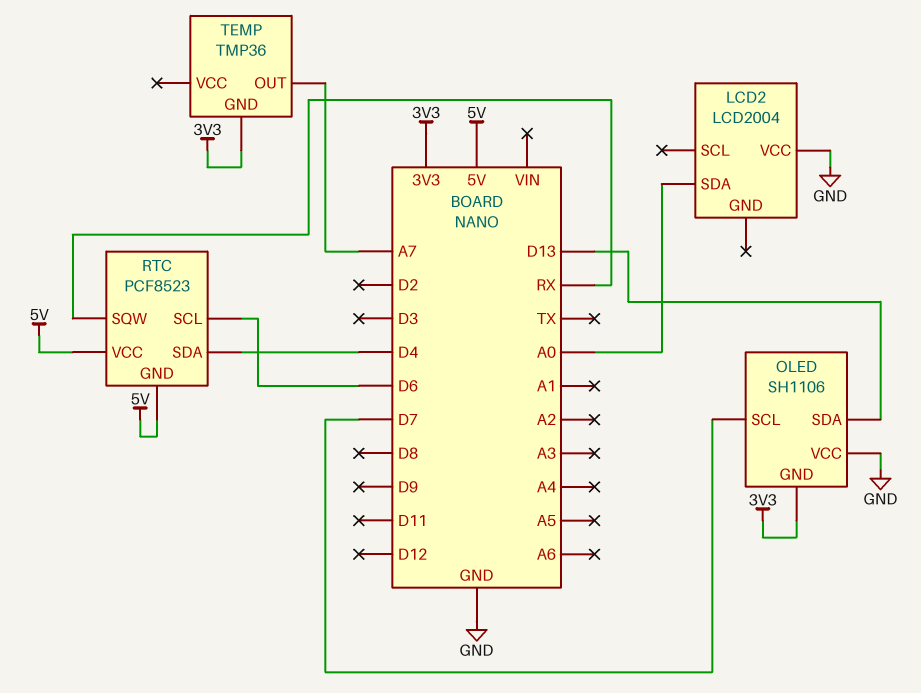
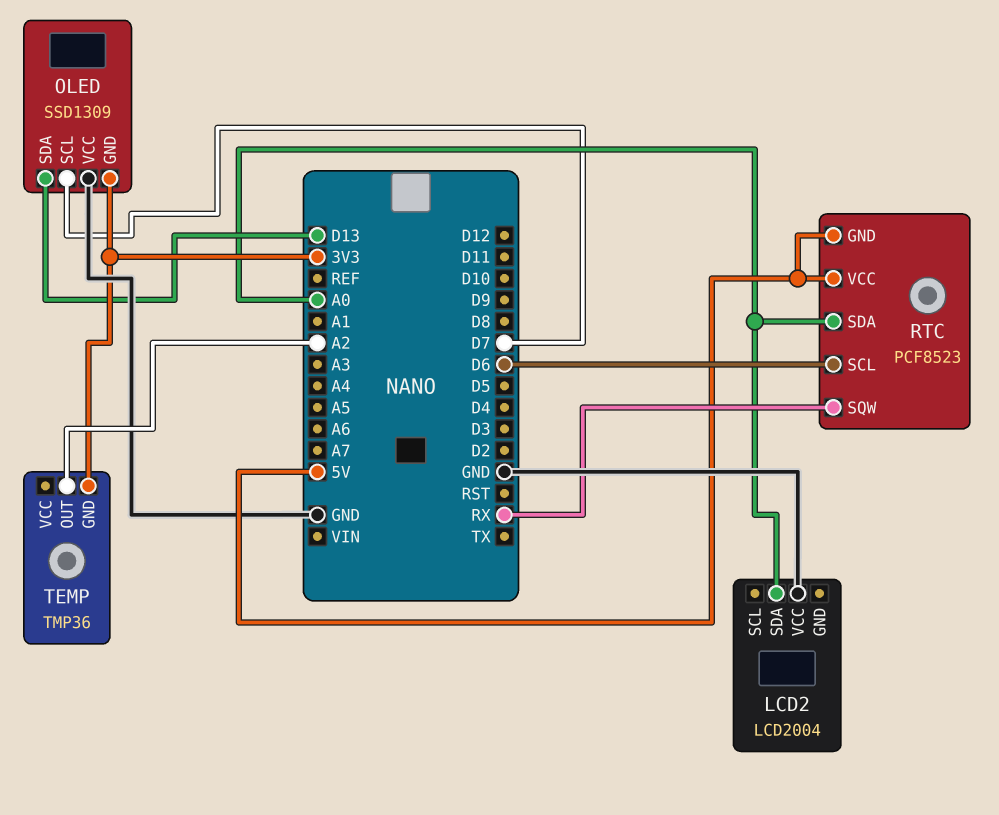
OLED: SH1106 -> SSD1309
RTC pin SDA: D4 -> A0
TEMP pin OUT: A7 -> A2

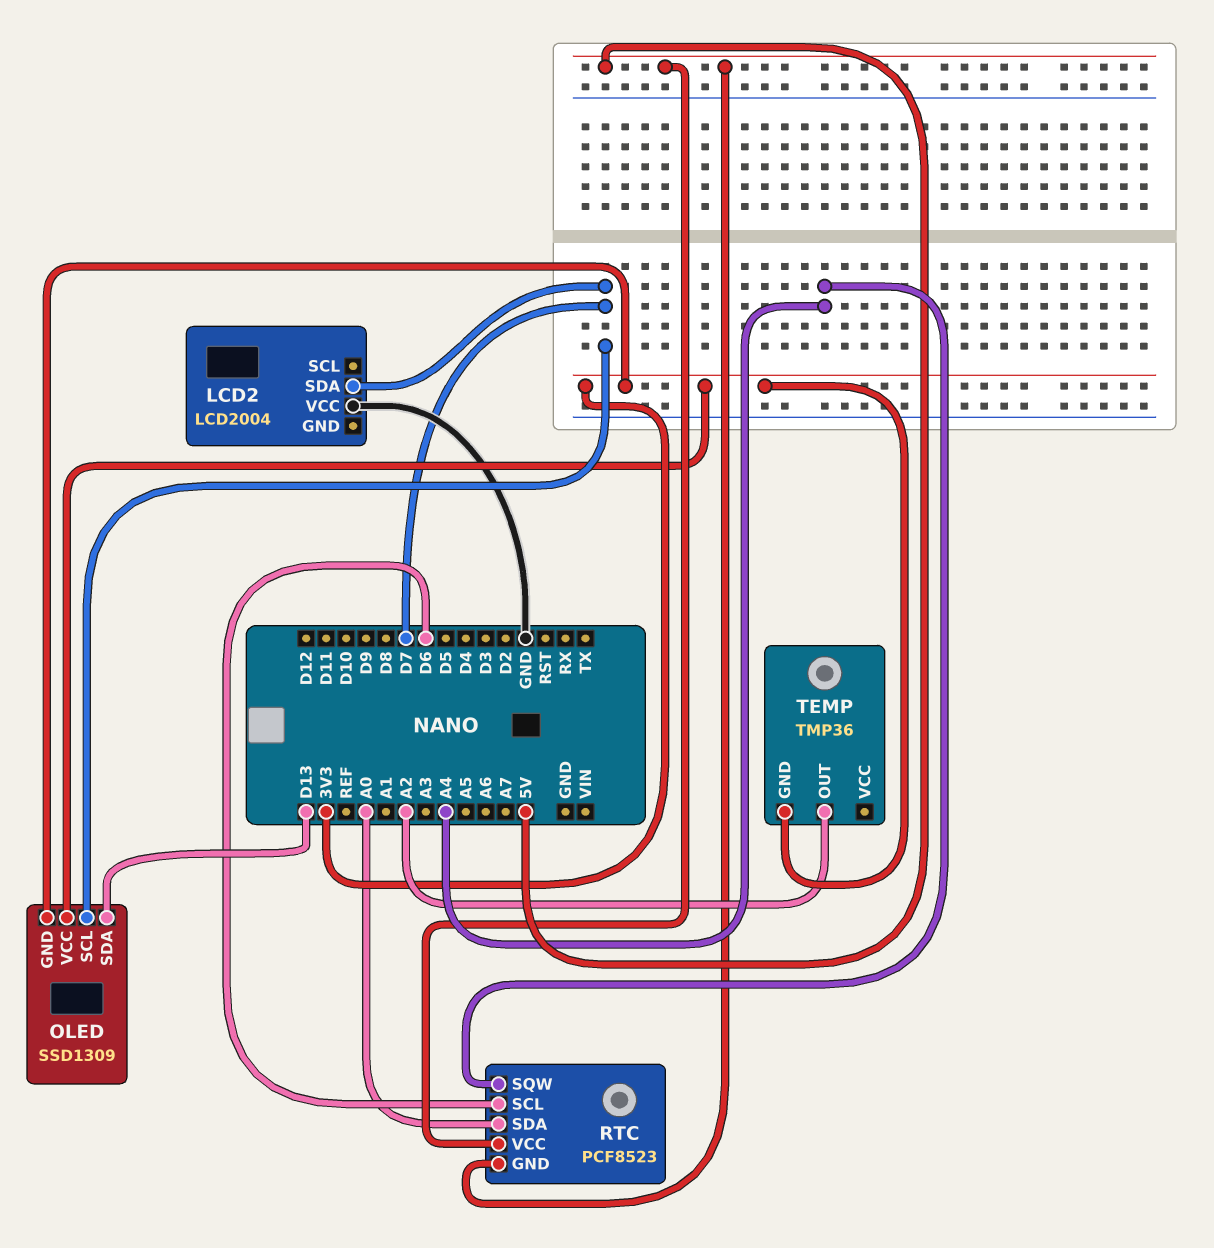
LCD2 pin SDA: A0 -> D7
OLED pin VCC: GND -> 3V3
RTC pin SQW: RX -> A4

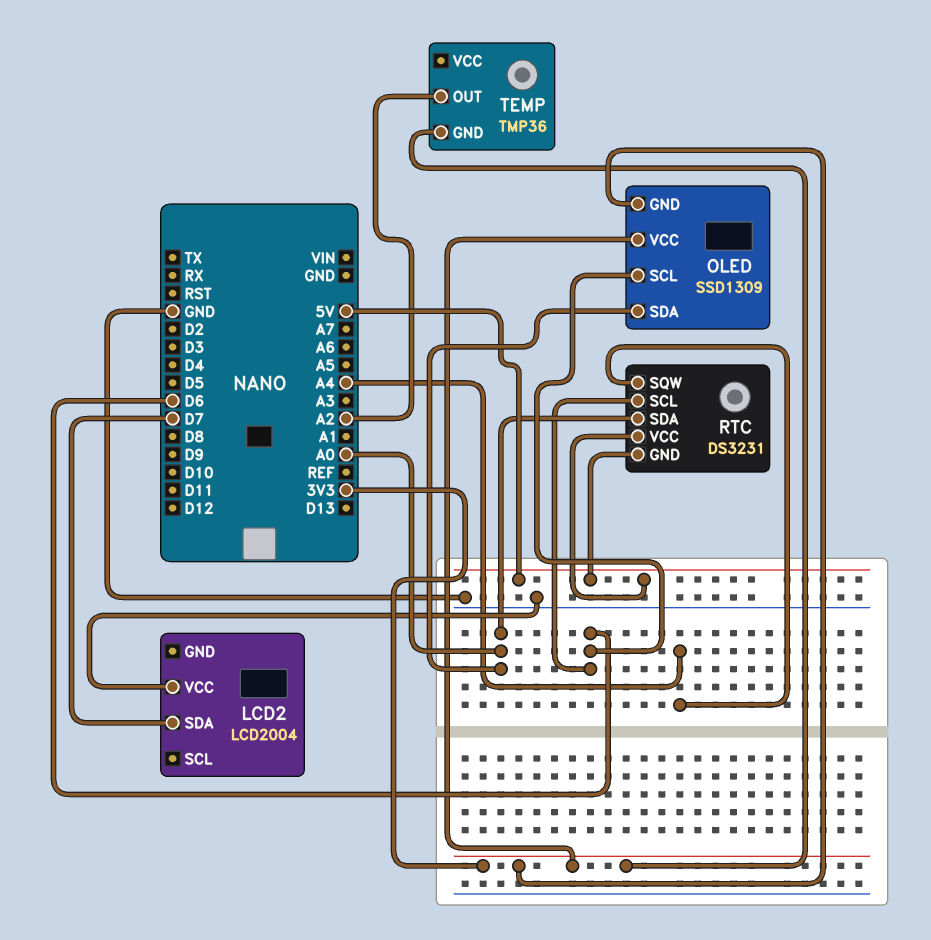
OLED pin SCL: D7 -> D6
OLED pin SDA: D13 -> A0
RTC: PCF8523 -> DS3231

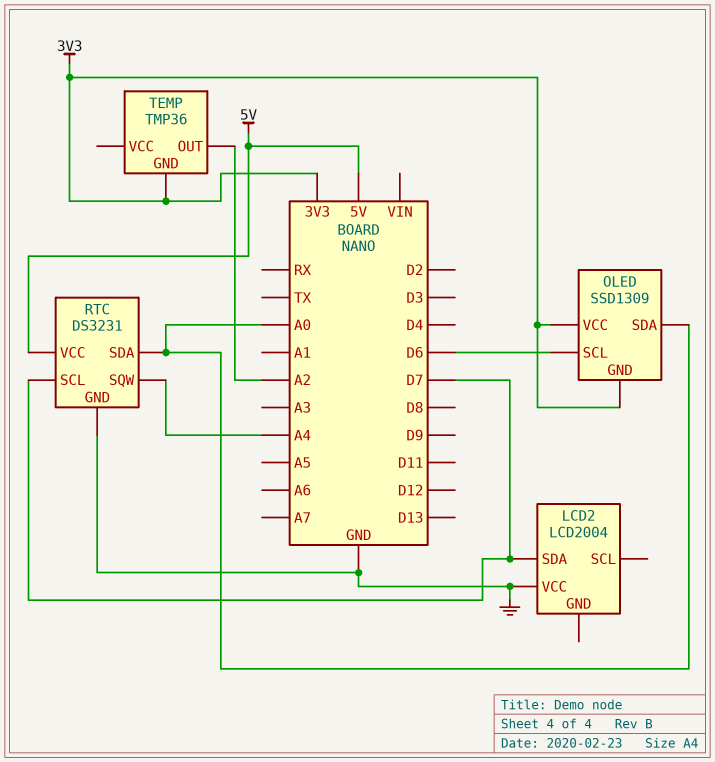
RTC pin GND: 5V -> GND
RTC pin SCL: D6 -> D7

